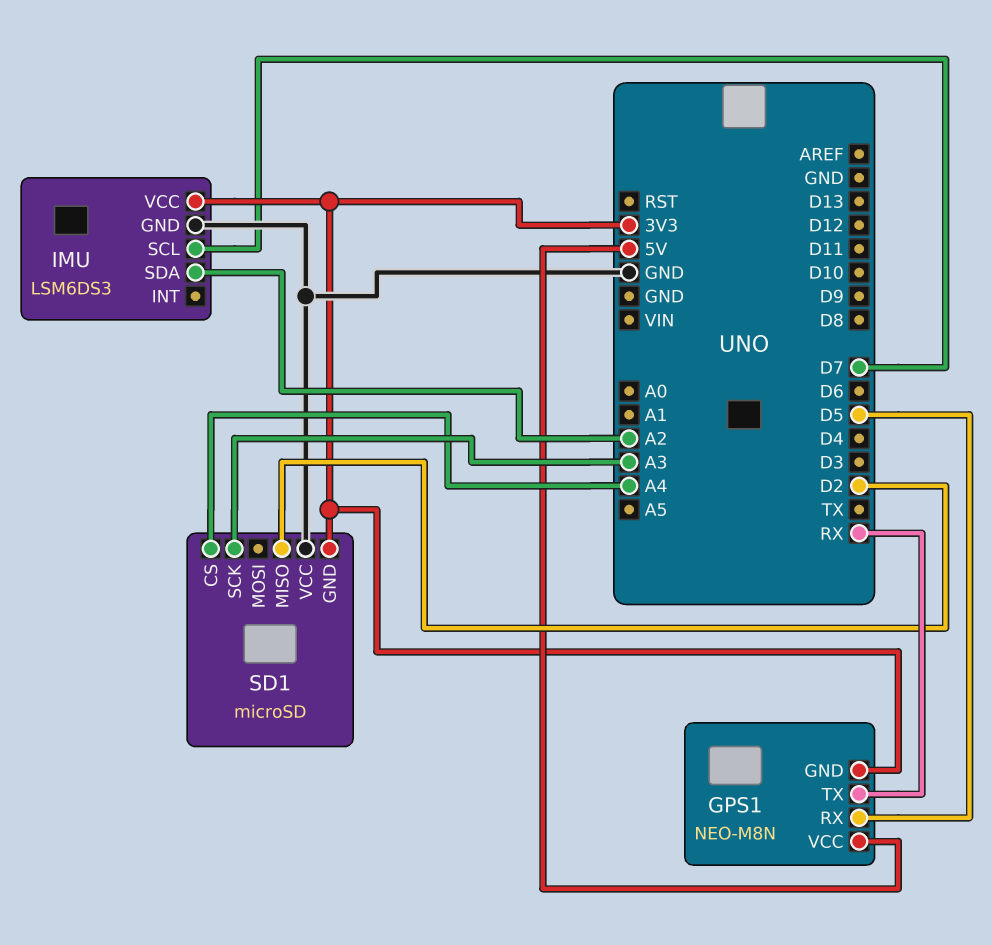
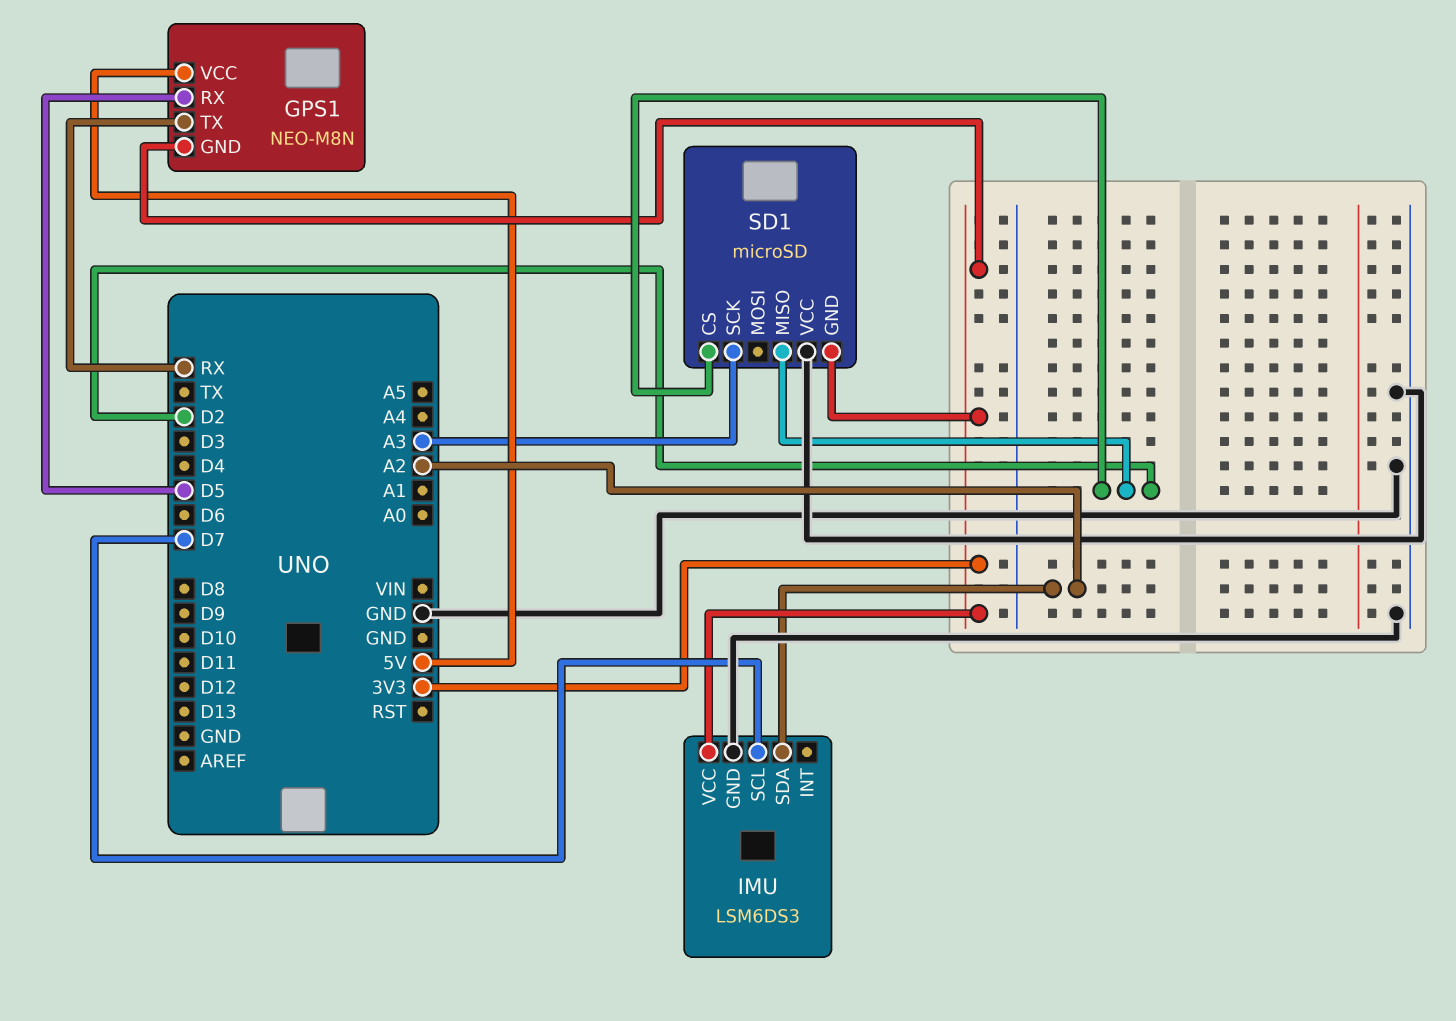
SD1 pin CS: A4 -> D2

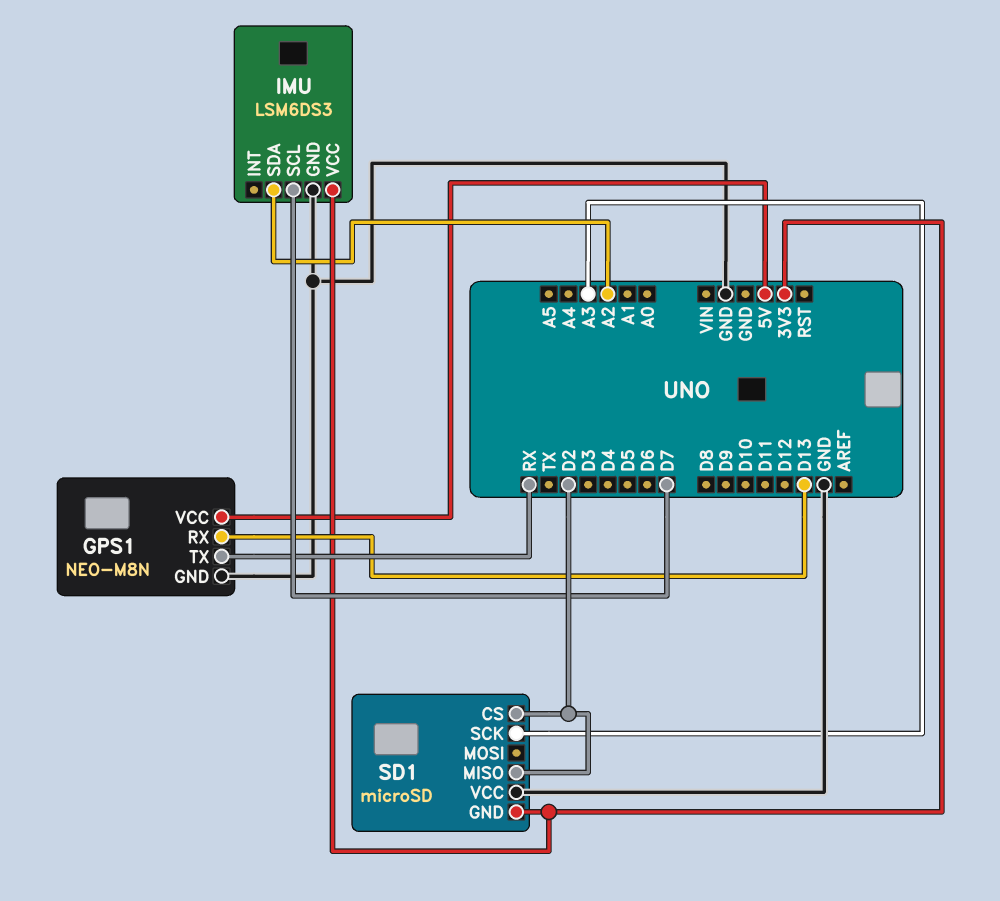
GPS1 pin GND: 3V3 -> GND
GPS1 pin RX: D5 -> D13

